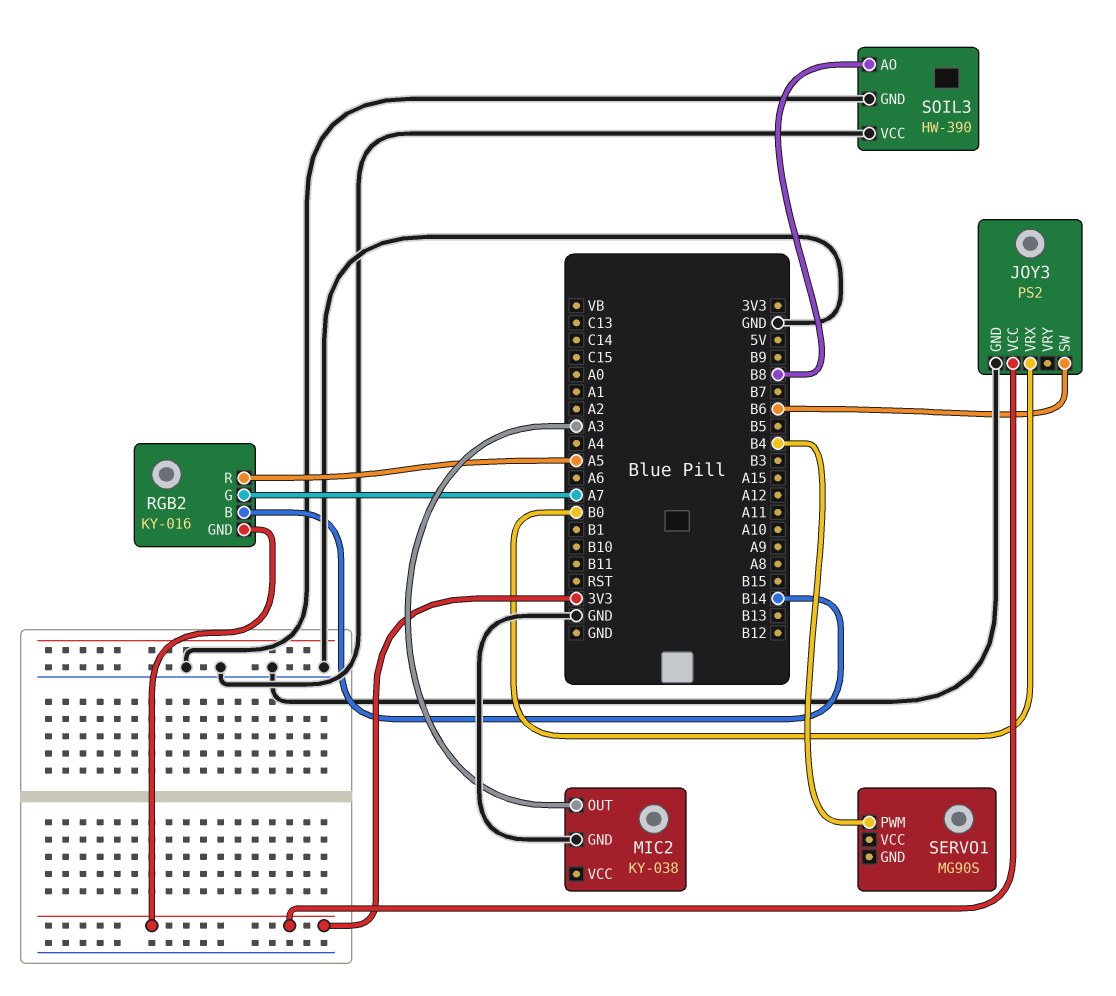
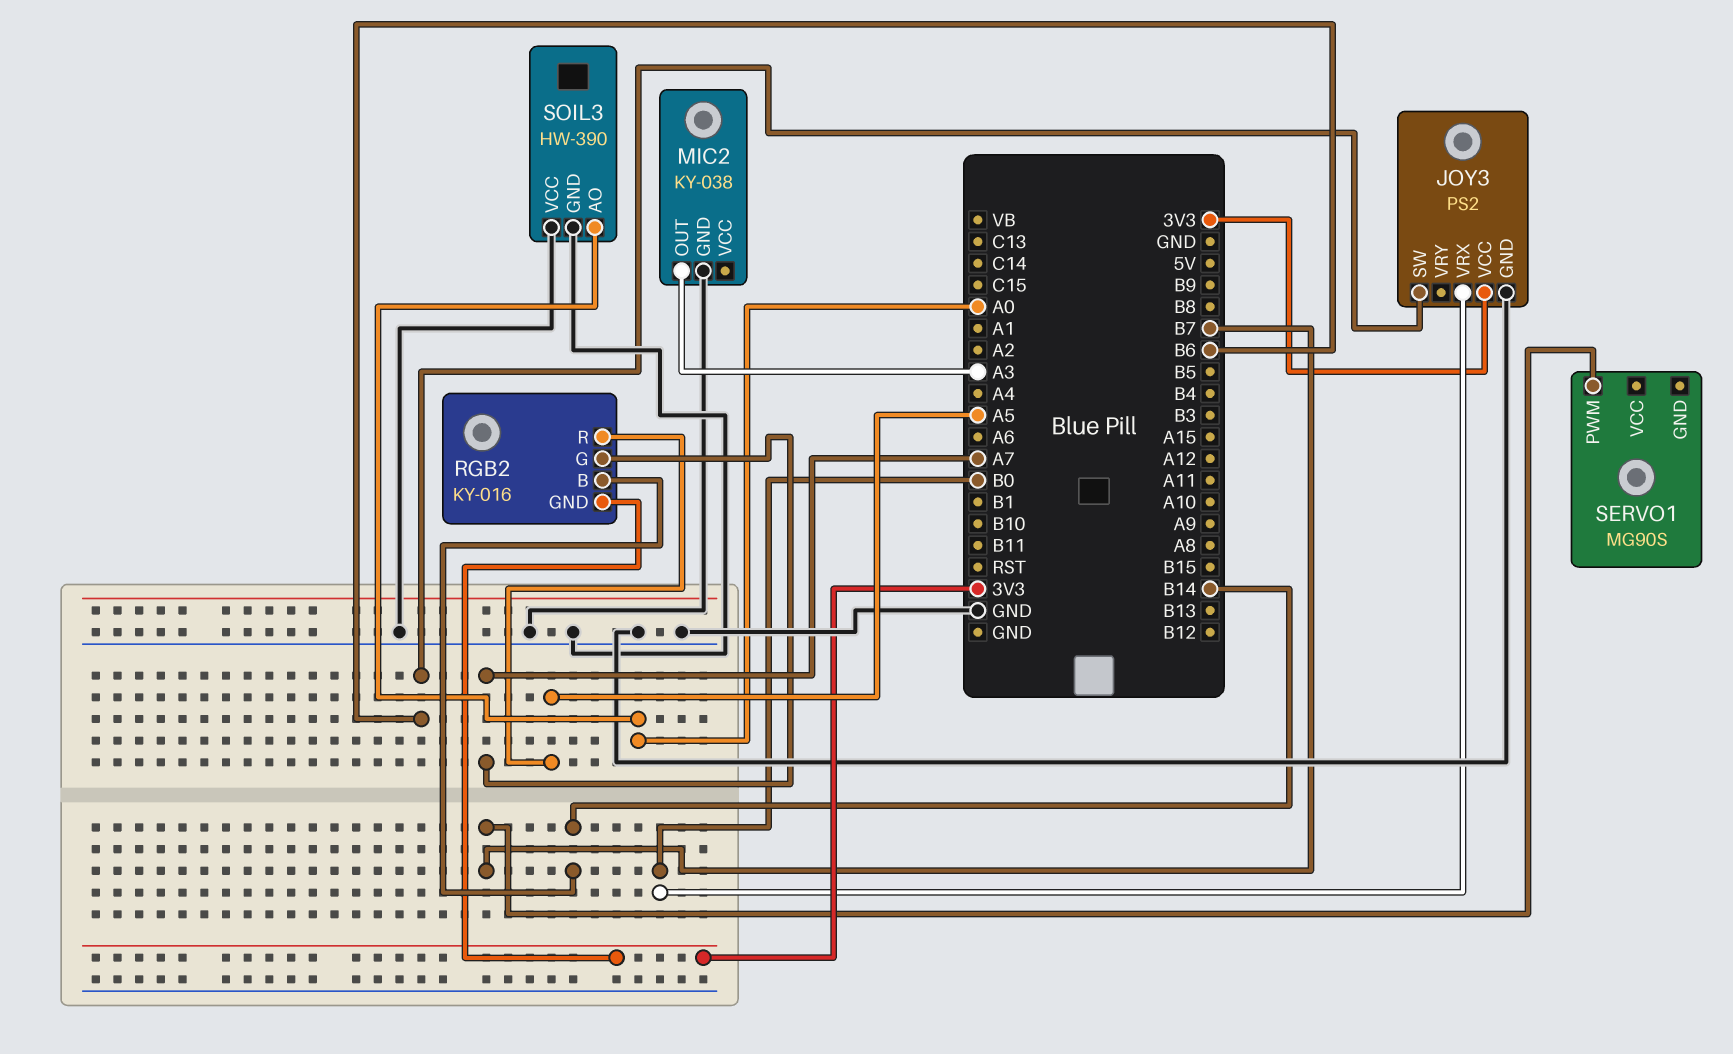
SERVO1 pin PWM: B4 -> B7
SOIL3 pin AO: B8 -> A0

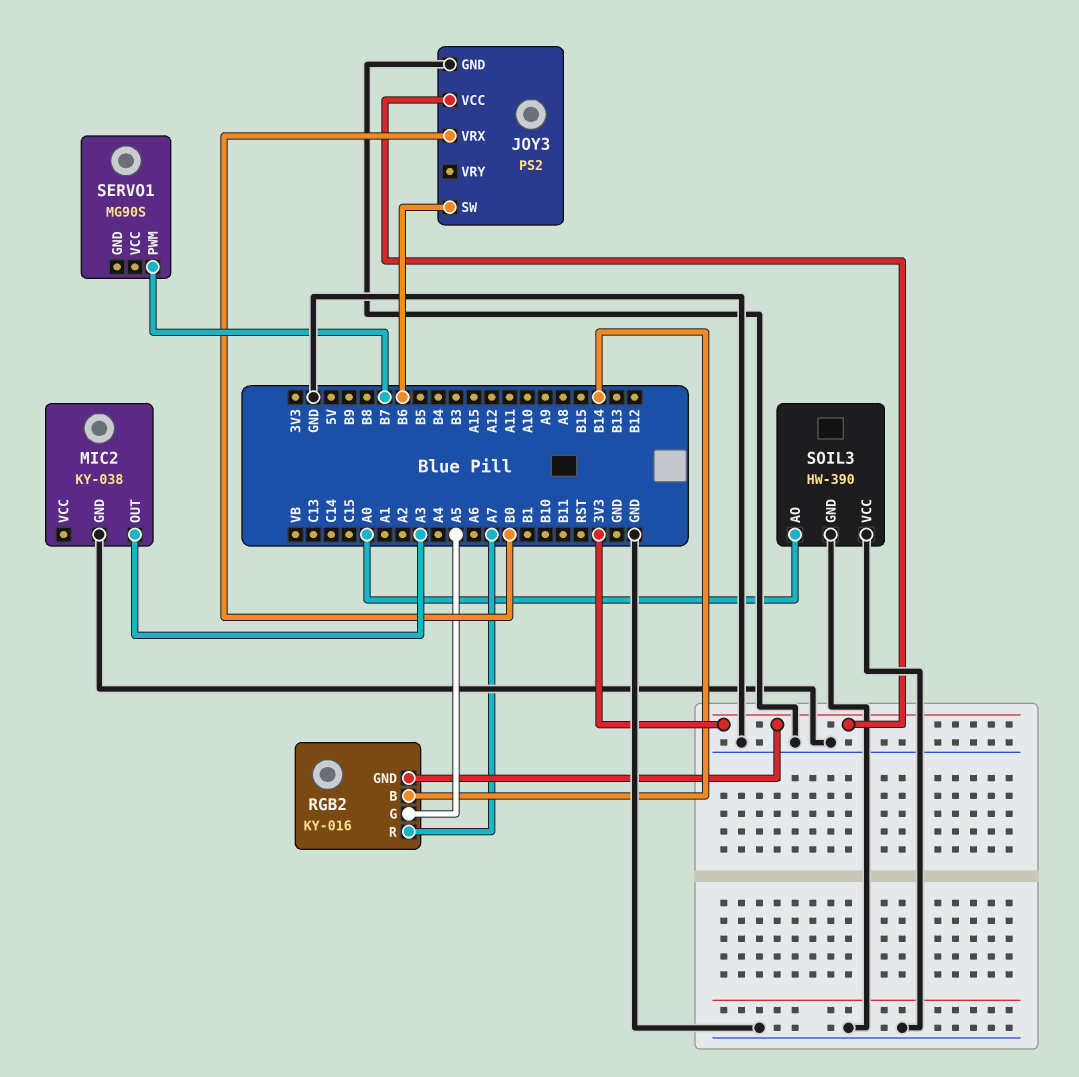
RGB2 pin G: A7 -> A5
RGB2 pin R: A5 -> A7

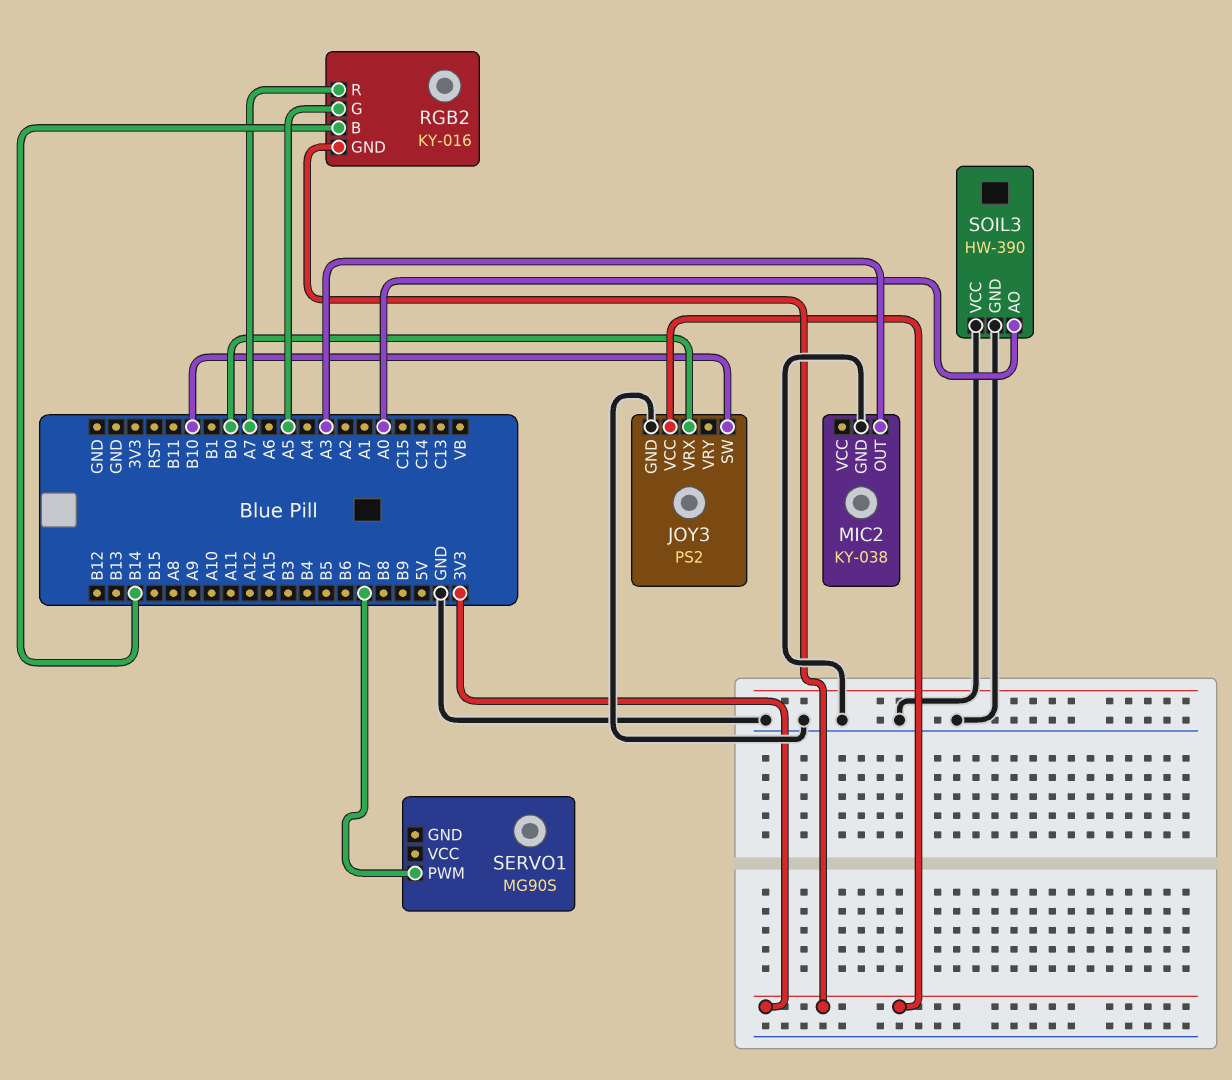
JOY3 pin SW: B6 -> B10

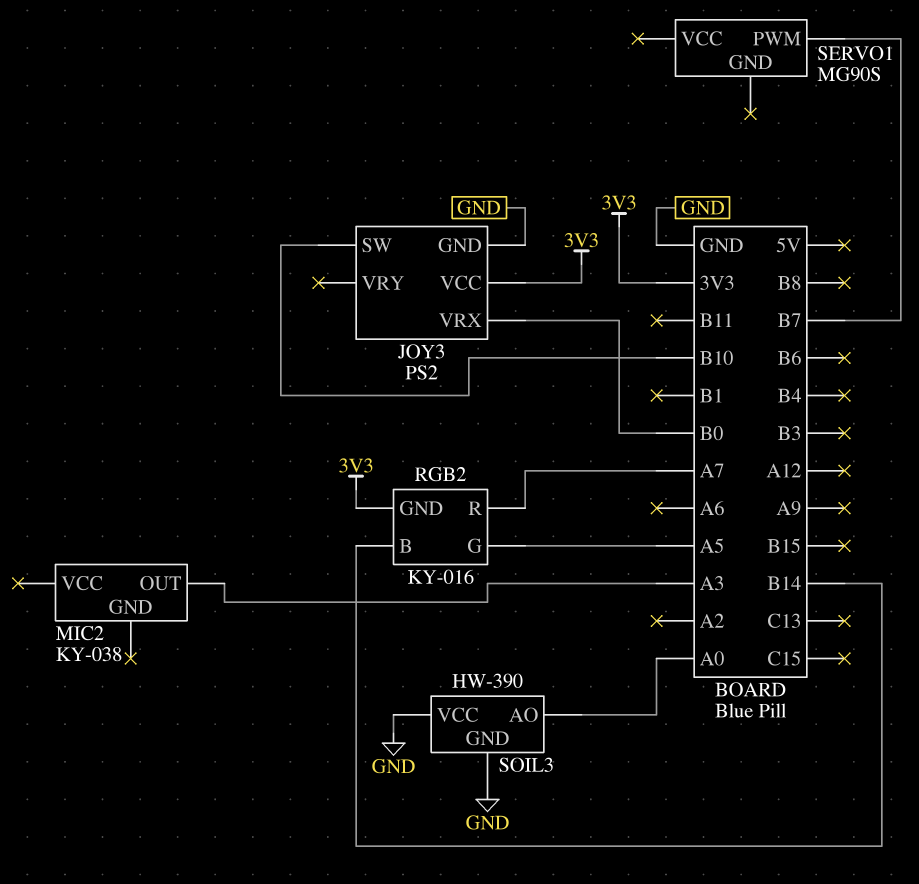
MIC2 pin GND: GND -> none

